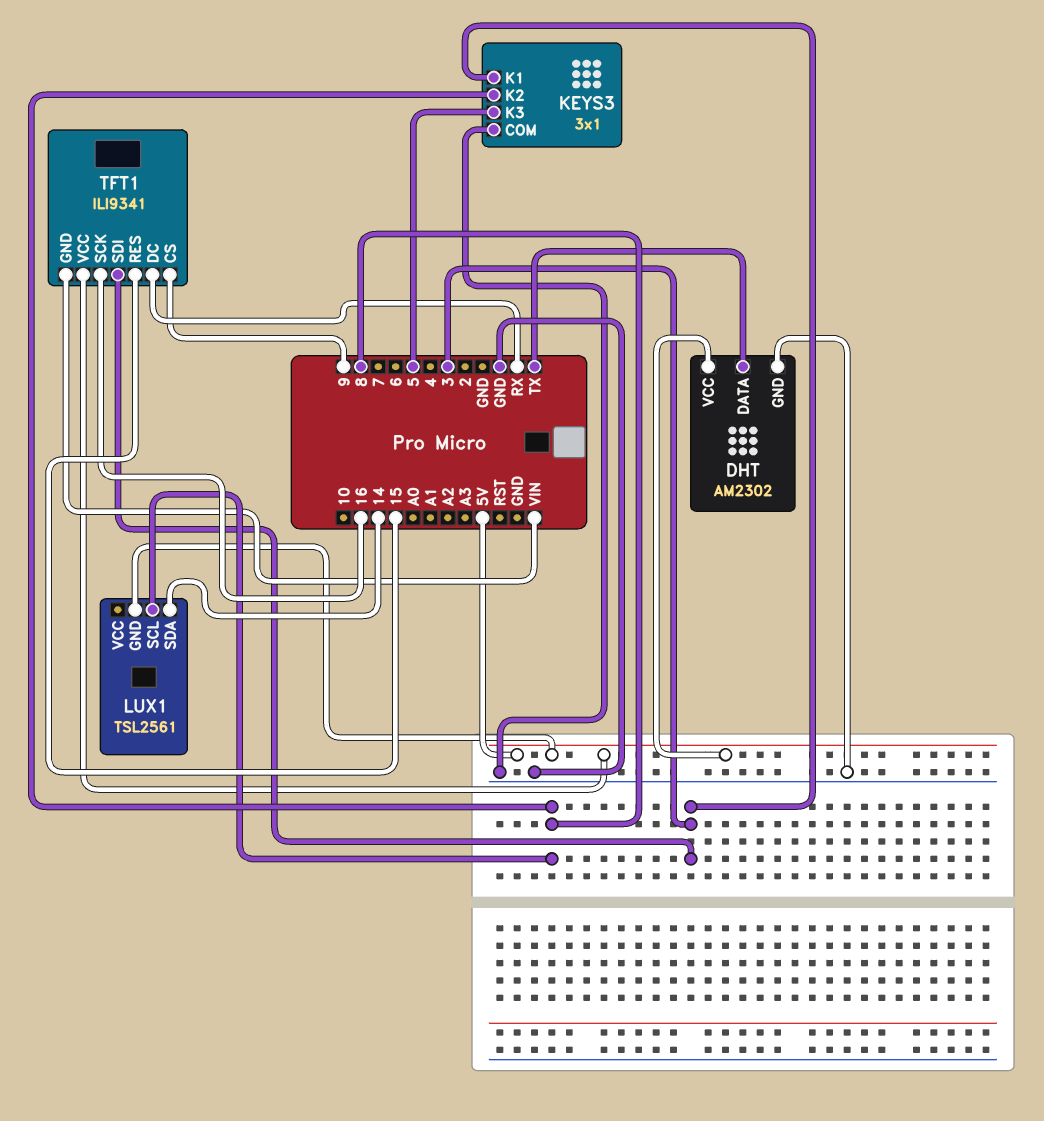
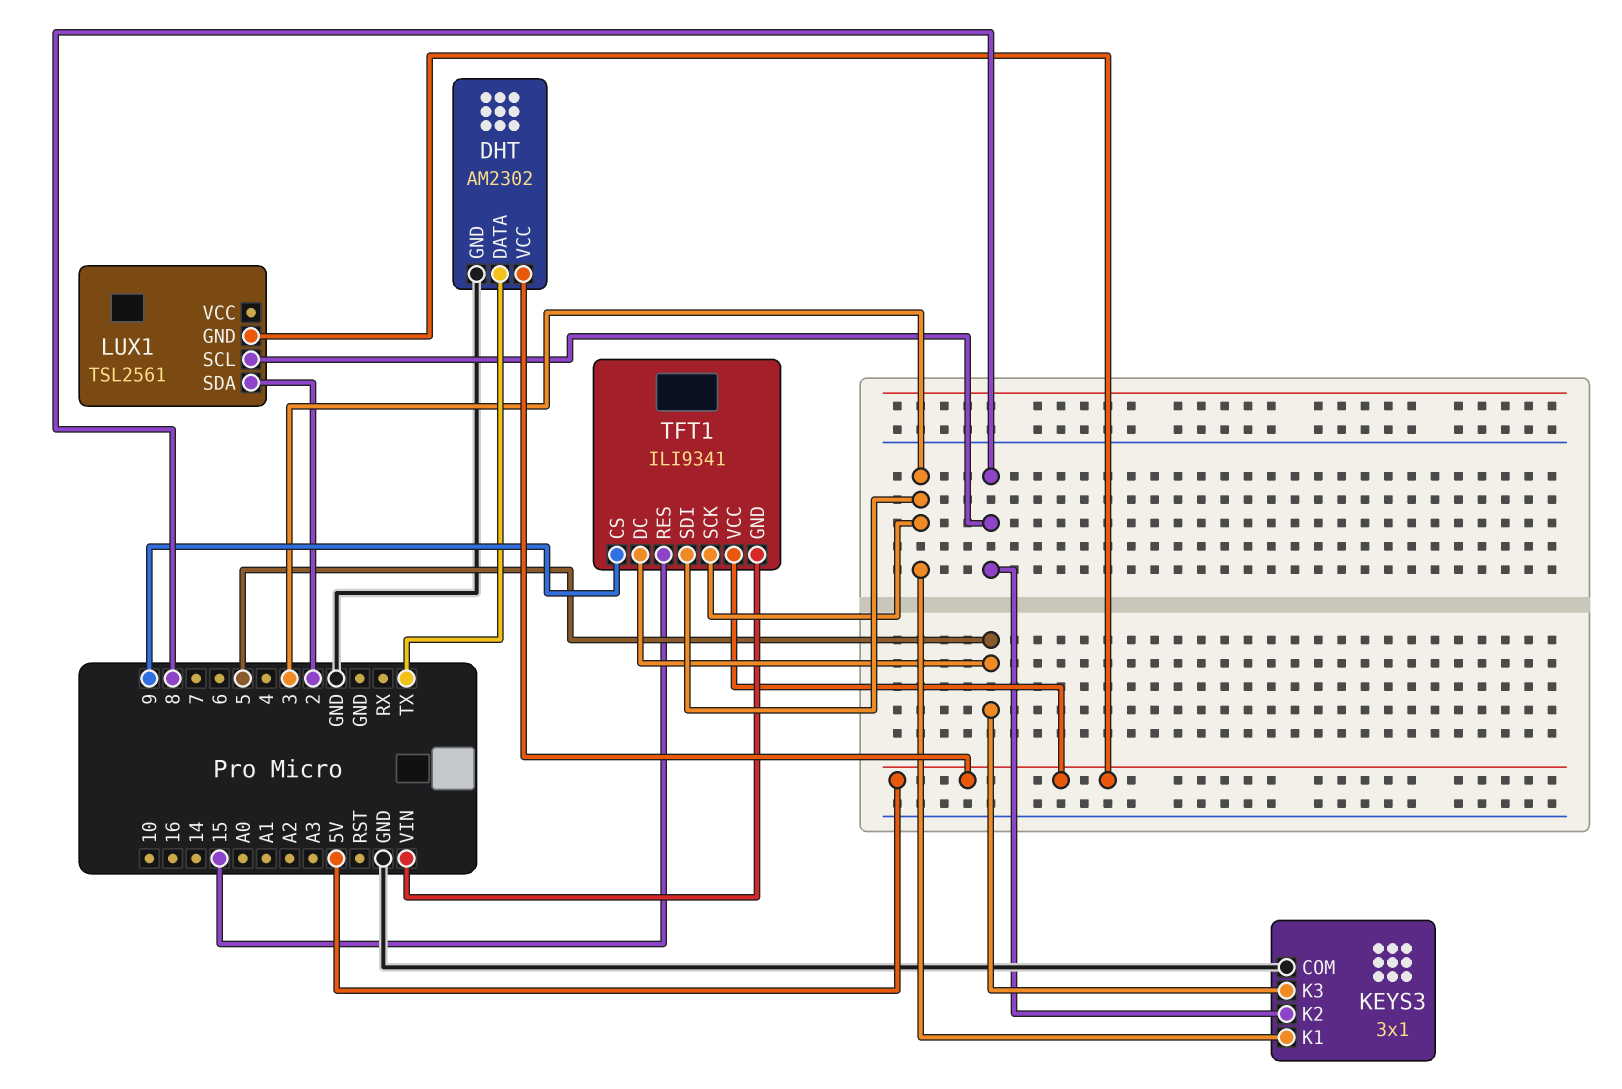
LUX1 pin SDA: 14 -> 2
TFT1 pin DC: RX -> 5
TFT1 pin SCK: 16 -> 3

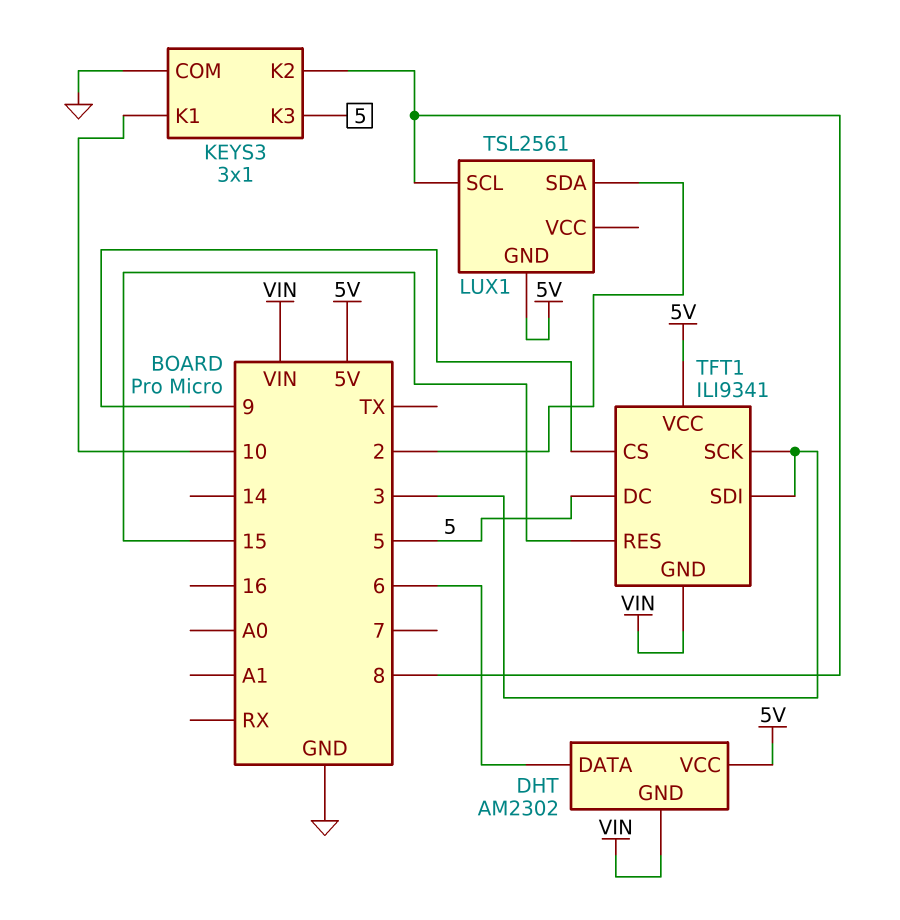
DHT pin DATA: TX -> 6
DHT pin GND: GND -> VIN
KEYS3 pin K1: 3 -> 10

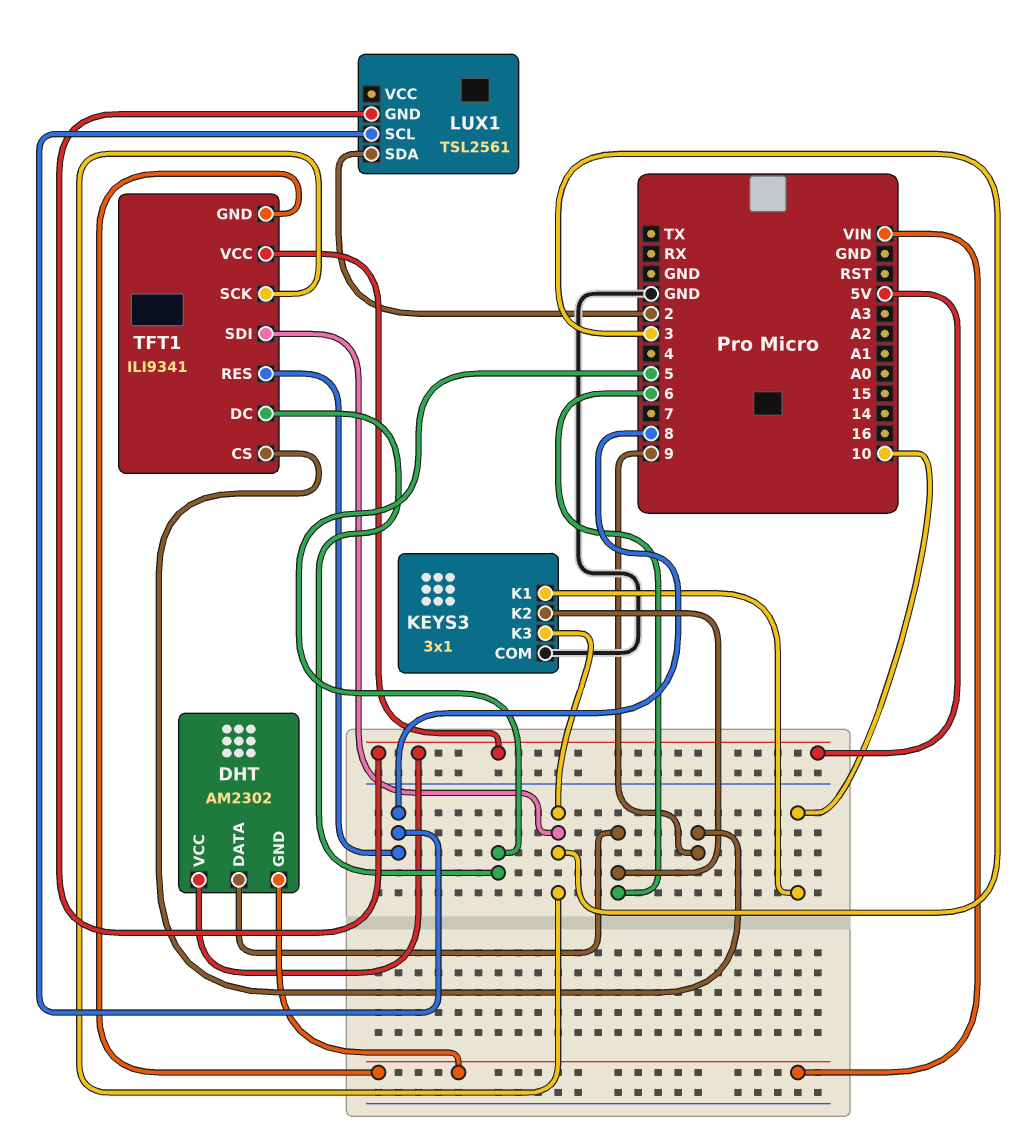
KEYS3 pin K2: 8 -> 6
KEYS3 pin K3: 5 -> 3
TFT1 pin RES: 15 -> 8

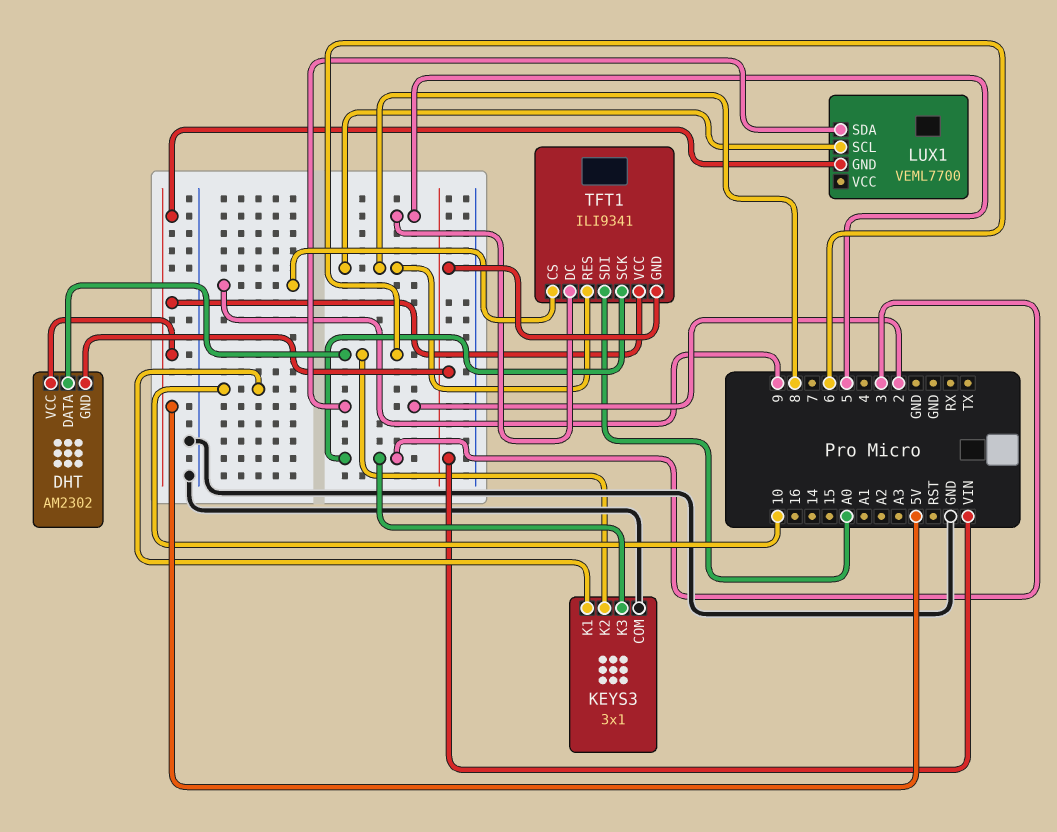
LUX1: TSL2561 -> VEML7700
TFT1 pin SDI: 3 -> A0

